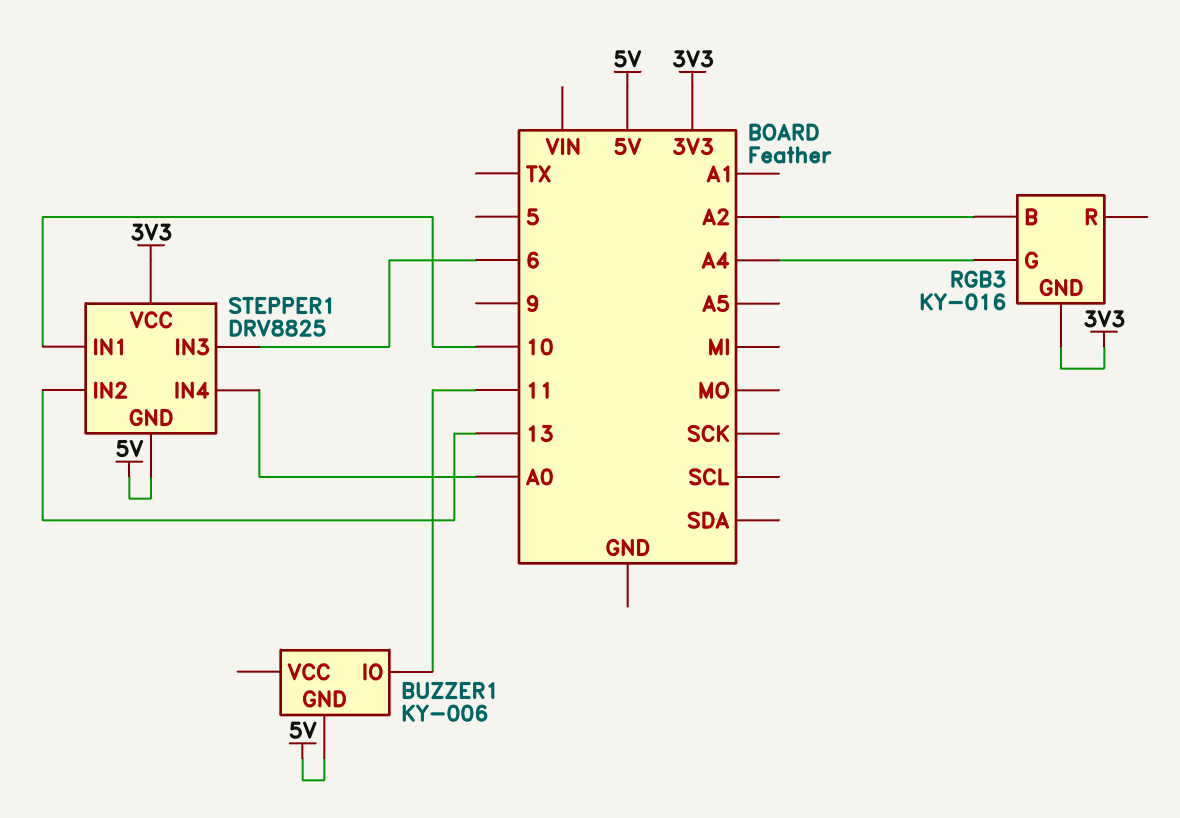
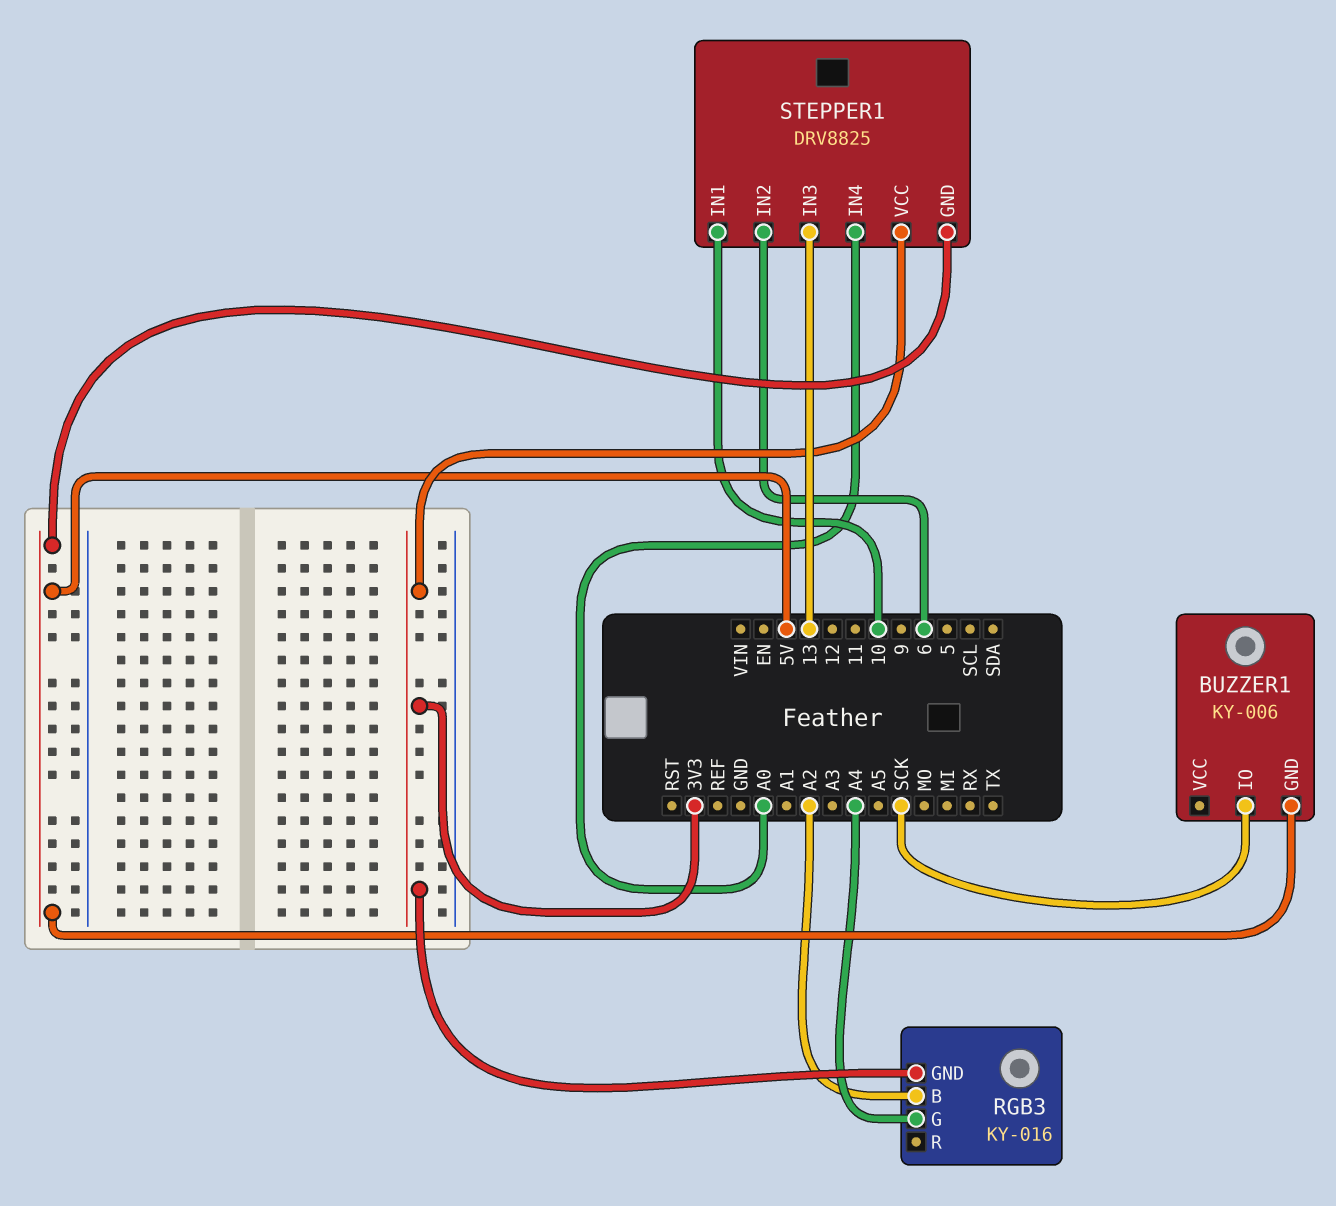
BUZZER1 pin IO: 11 -> SCK
STEPPER1 pin IN2: 13 -> 6
STEPPER1 pin IN3: 6 -> 13

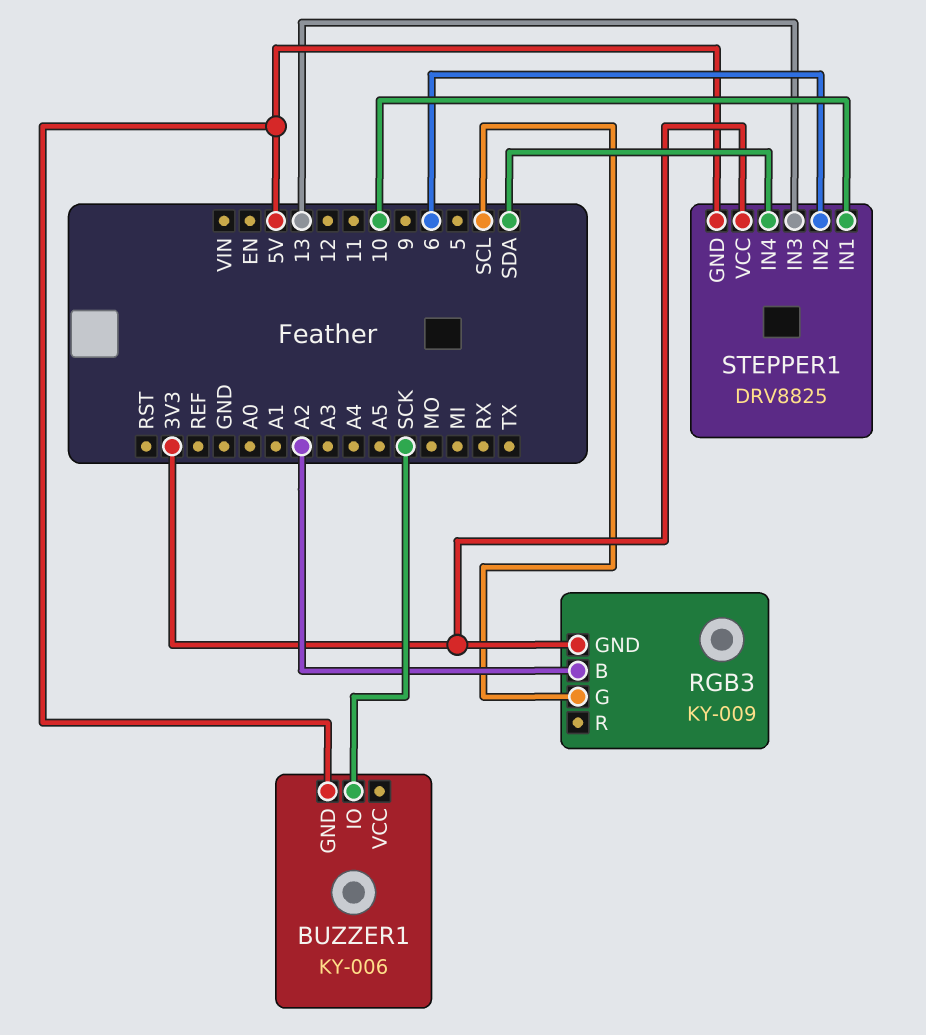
RGB3: KY-016 -> KY-009
RGB3 pin G: A4 -> SCL
STEPPER1 pin IN4: A0 -> SDA

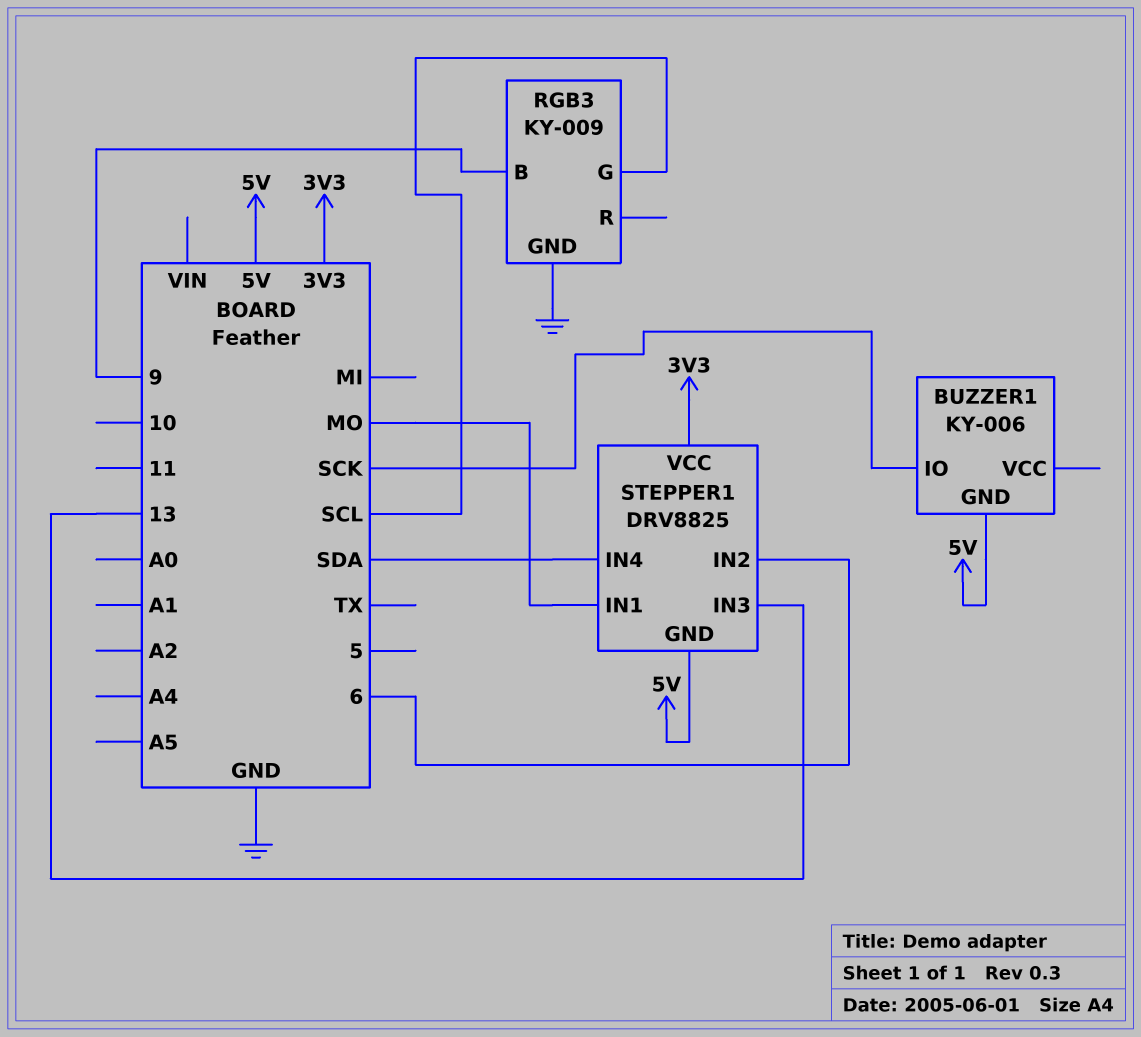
RGB3 pin B: A2 -> 9
RGB3 pin GND: 3V3 -> GND
STEPPER1 pin IN1: 10 -> MO

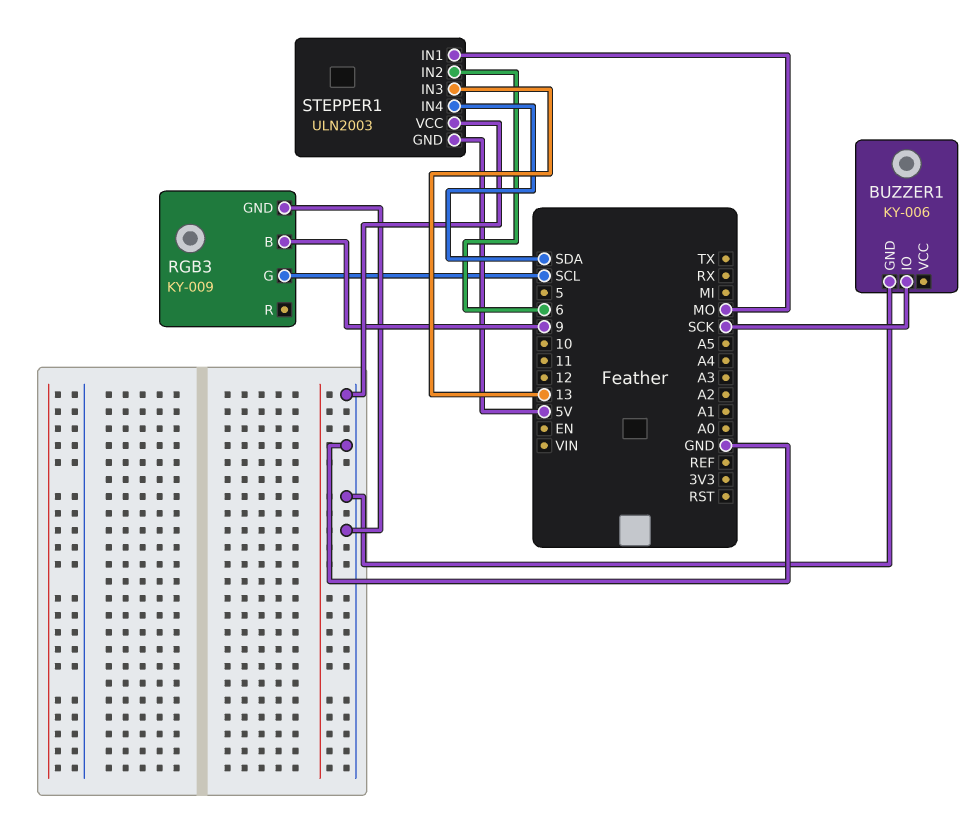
BUZZER1 pin GND: 5V -> GND
STEPPER1: DRV8825 -> ULN2003
STEPPER1 pin VCC: 3V3 -> GND

